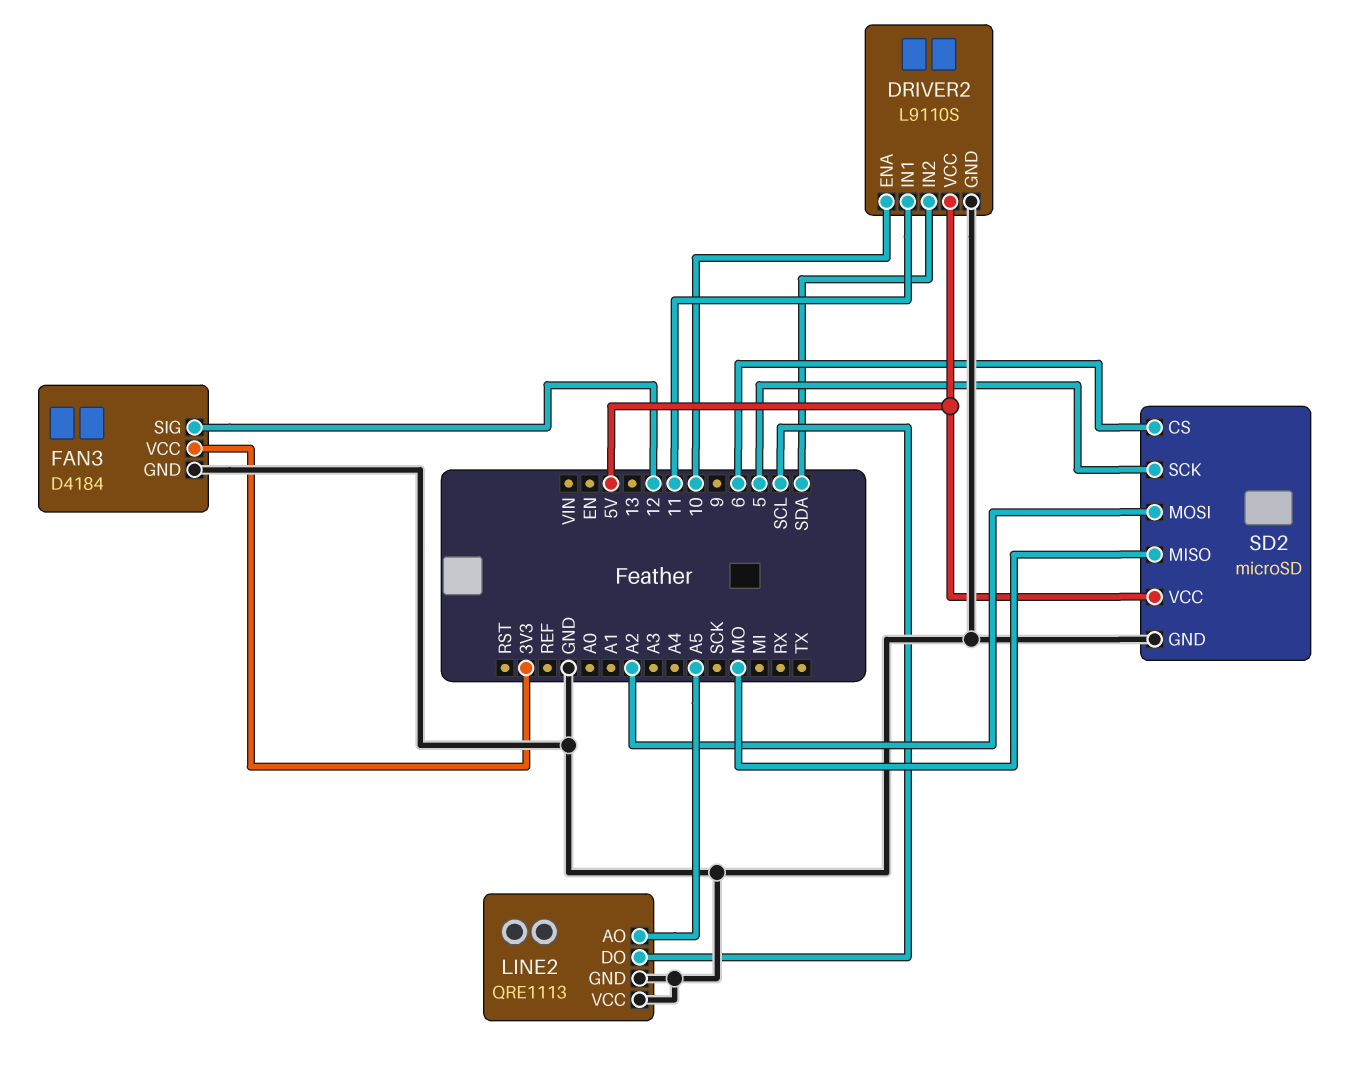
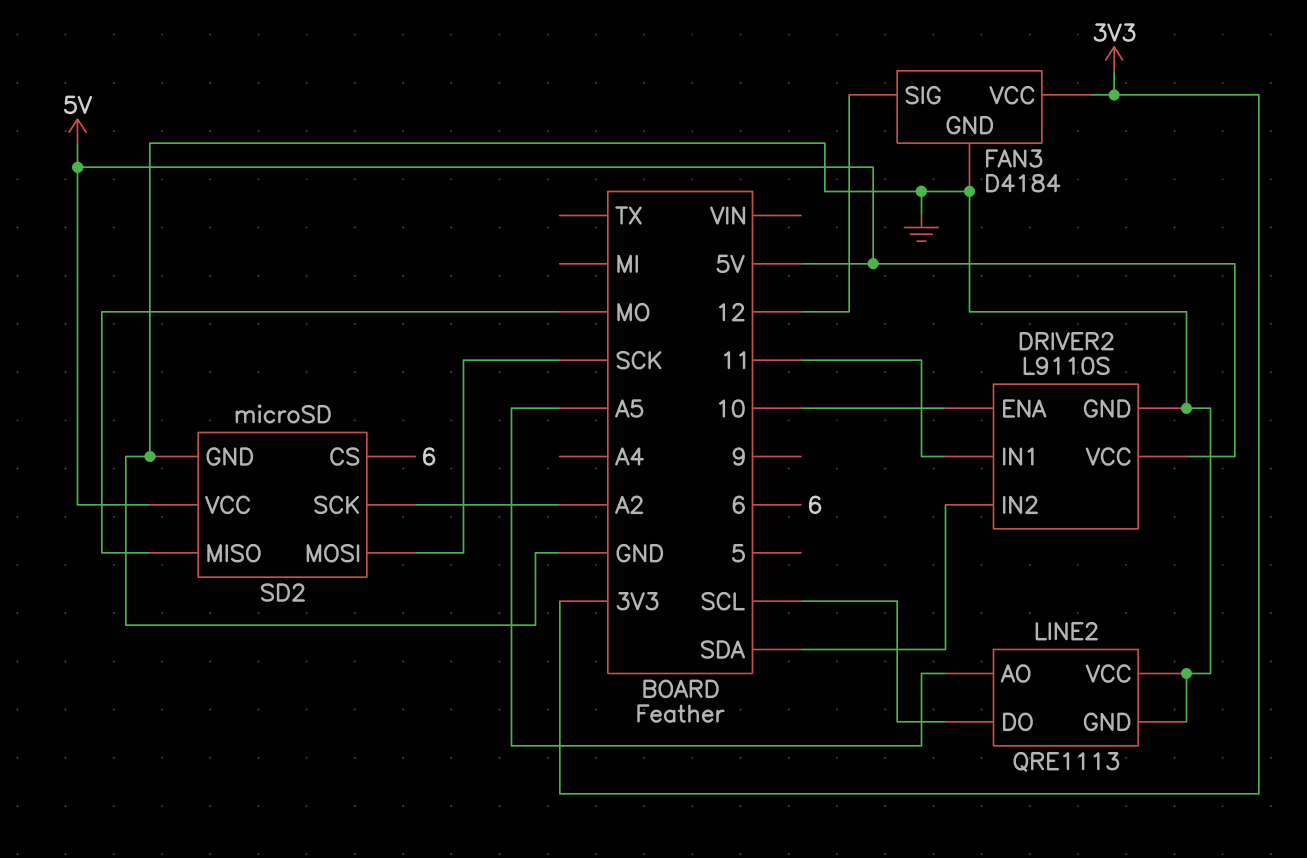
SD2 pin MOSI: A2 -> SCK
SD2 pin SCK: 5 -> A2

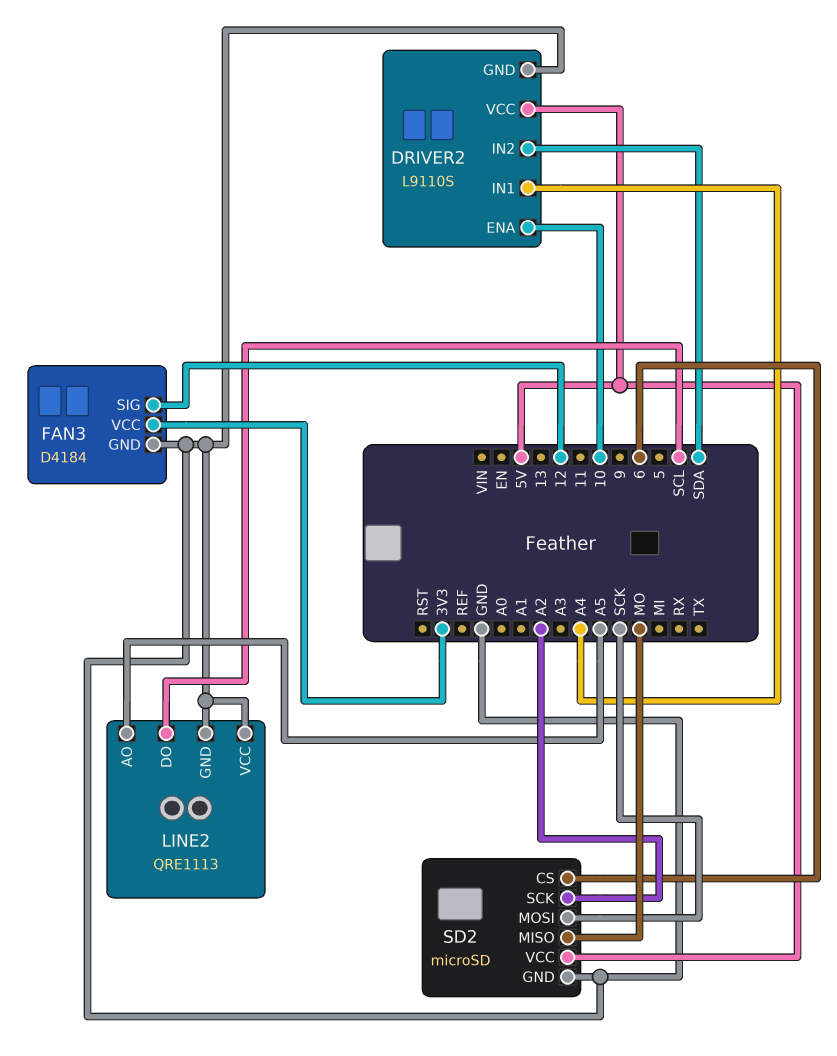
DRIVER2 pin IN1: 11 -> A4

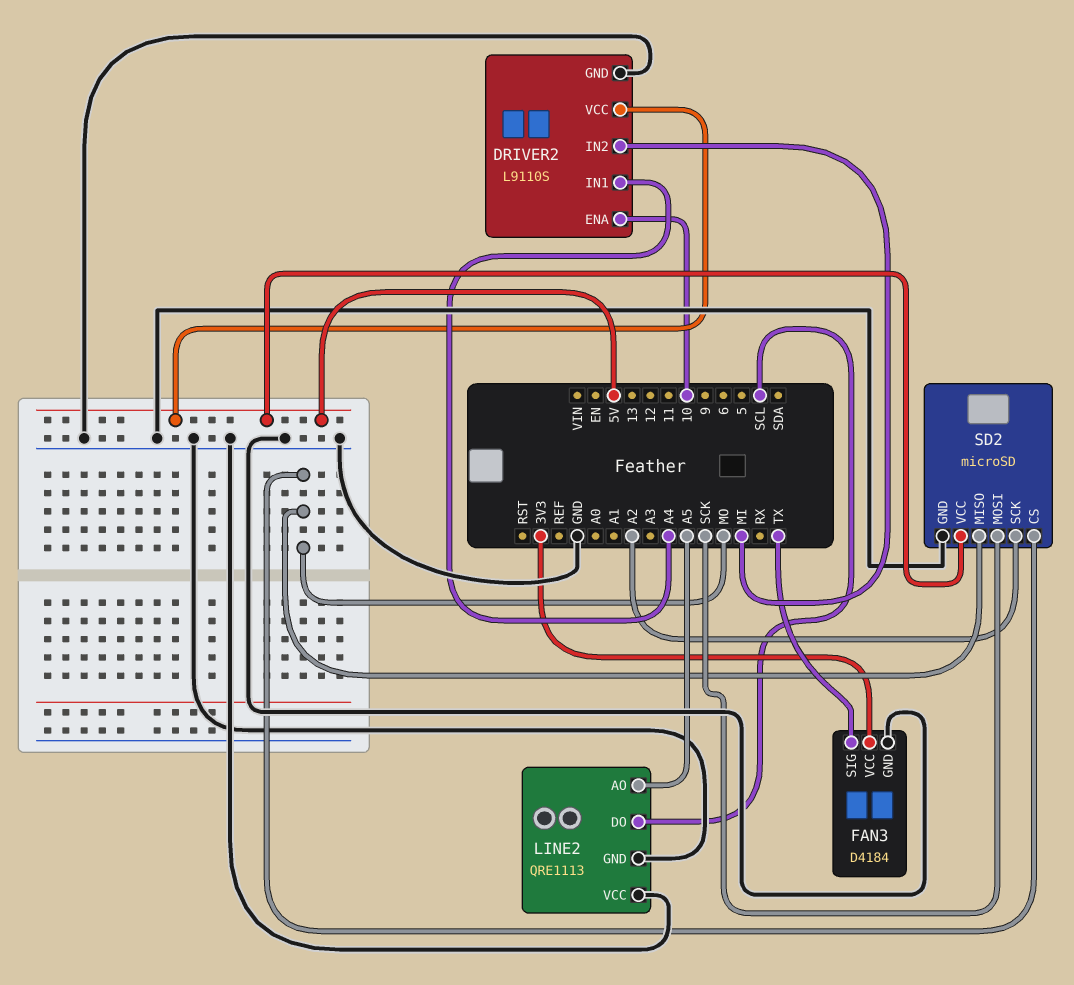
DRIVER2 pin IN2: SDA -> MI
FAN3 pin SIG: 12 -> TX
SD2 pin CS: 6 -> MO

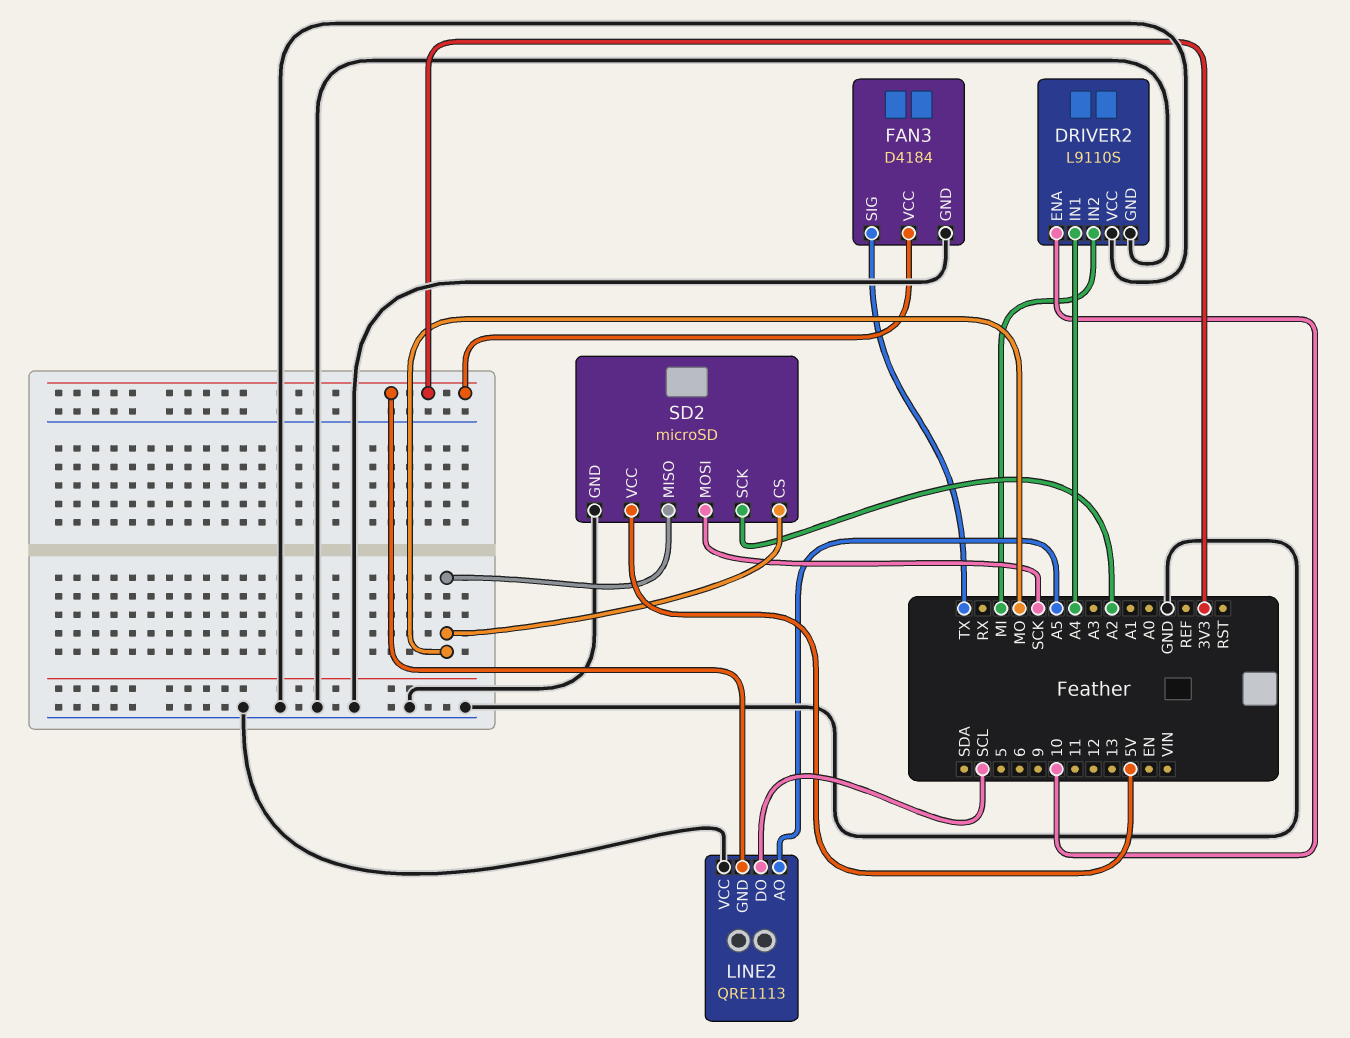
DRIVER2 pin VCC: 5V -> GND
LINE2 pin GND: GND -> 3V3

